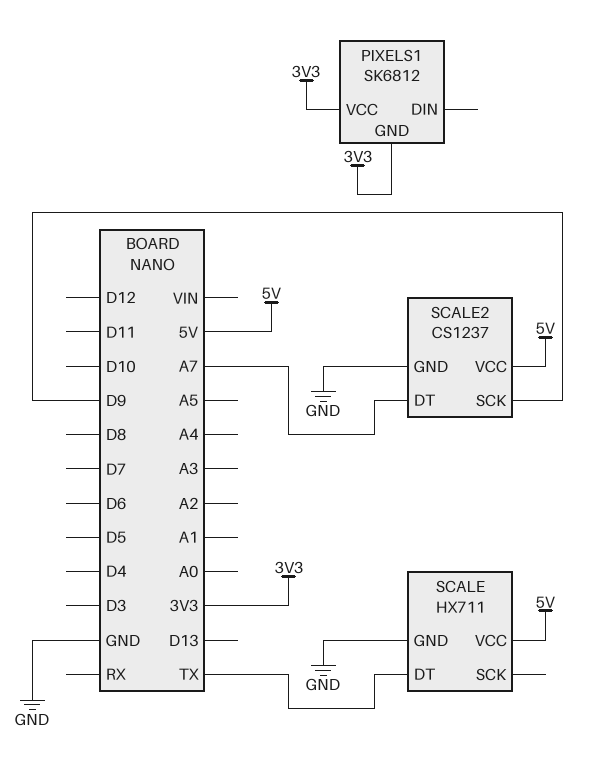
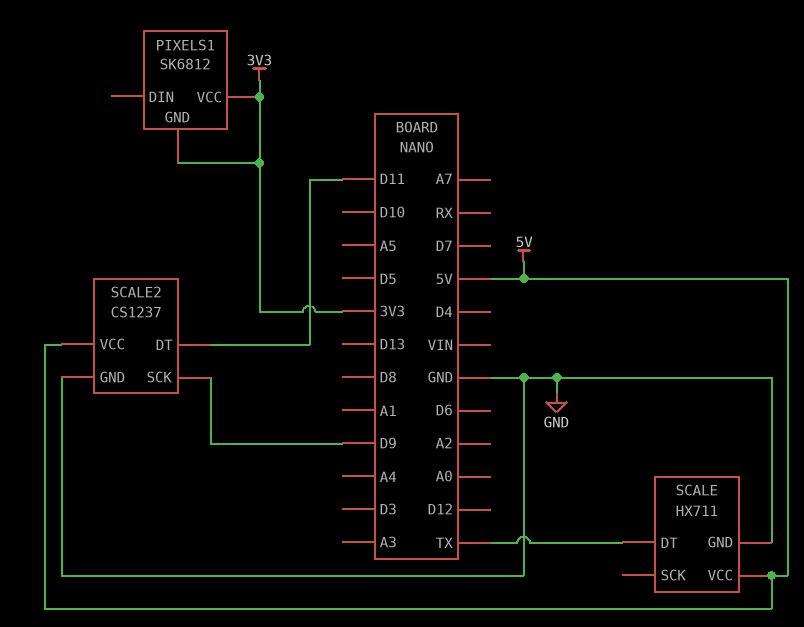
SCALE2 pin DT: A7 -> D11

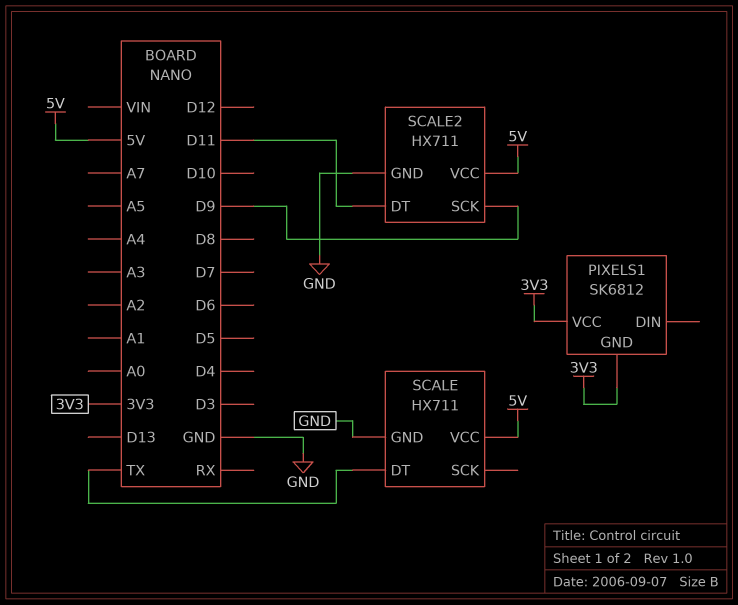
SCALE2: CS1237 -> HX711

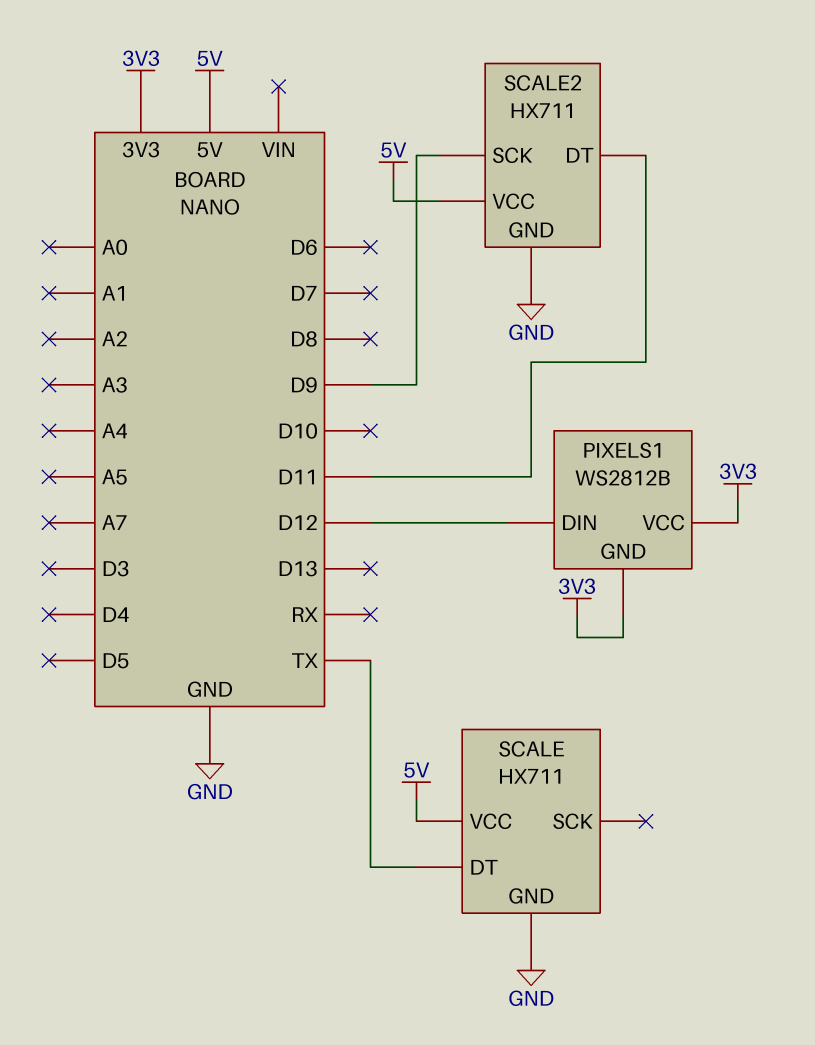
PIXELS1: SK6812 -> WS2812B
PIXELS1 pin DIN: none -> D12

